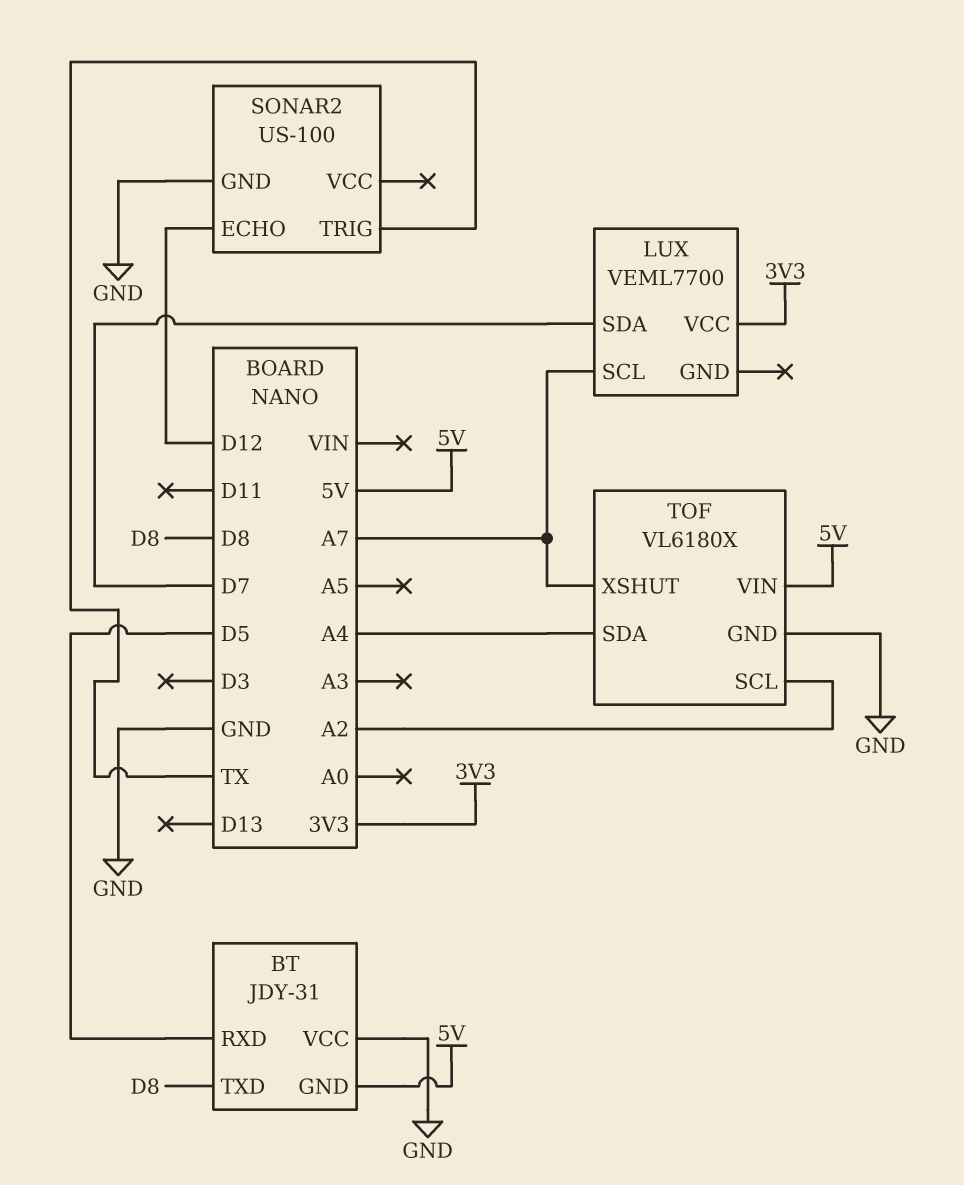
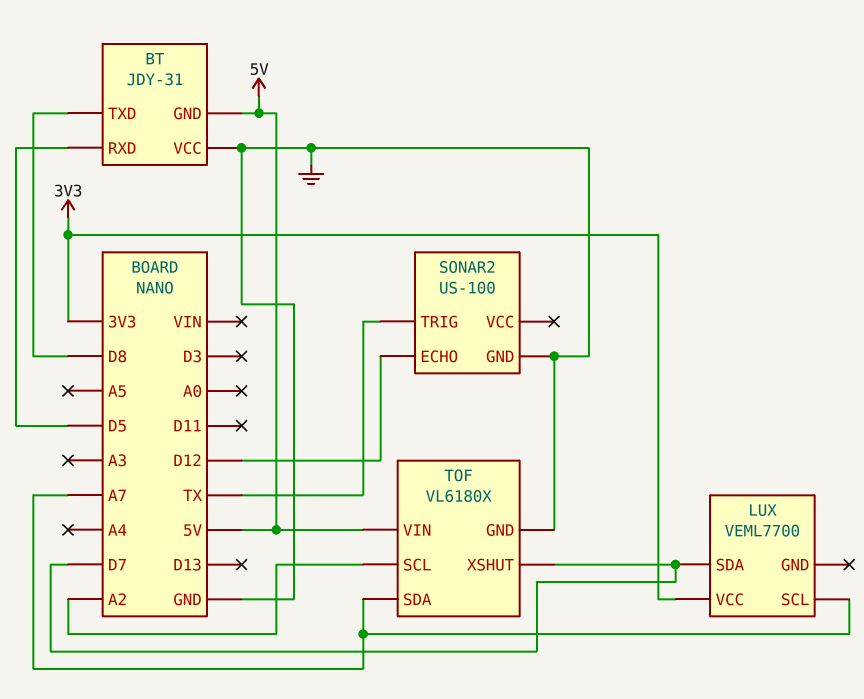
TOF pin SDA: A4 -> A7
TOF pin XSHUT: A7 -> D7

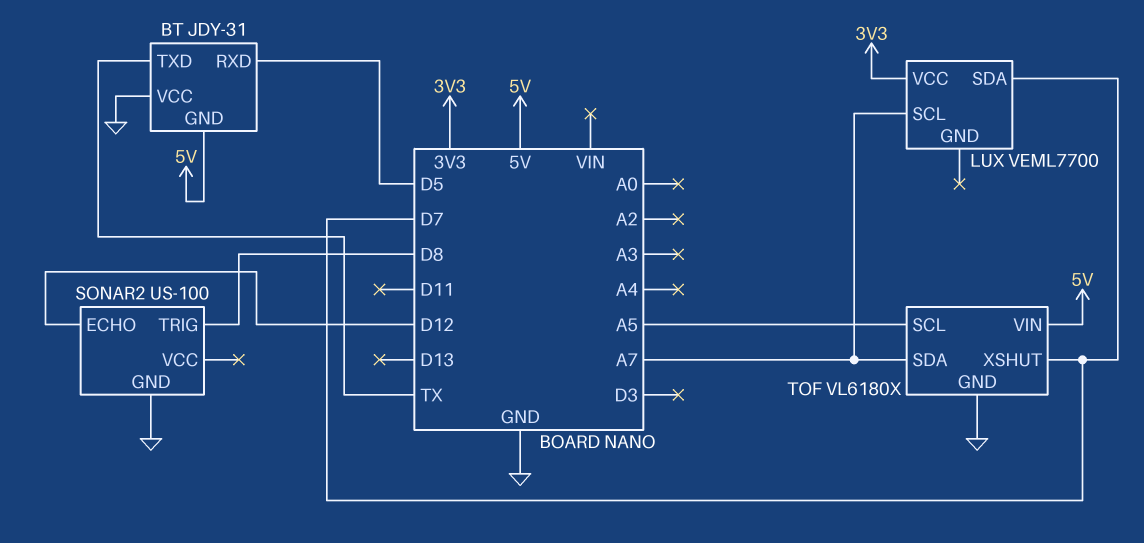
BT pin TXD: D8 -> TX
SONAR2 pin TRIG: TX -> D8
TOF pin SCL: A2 -> A5

